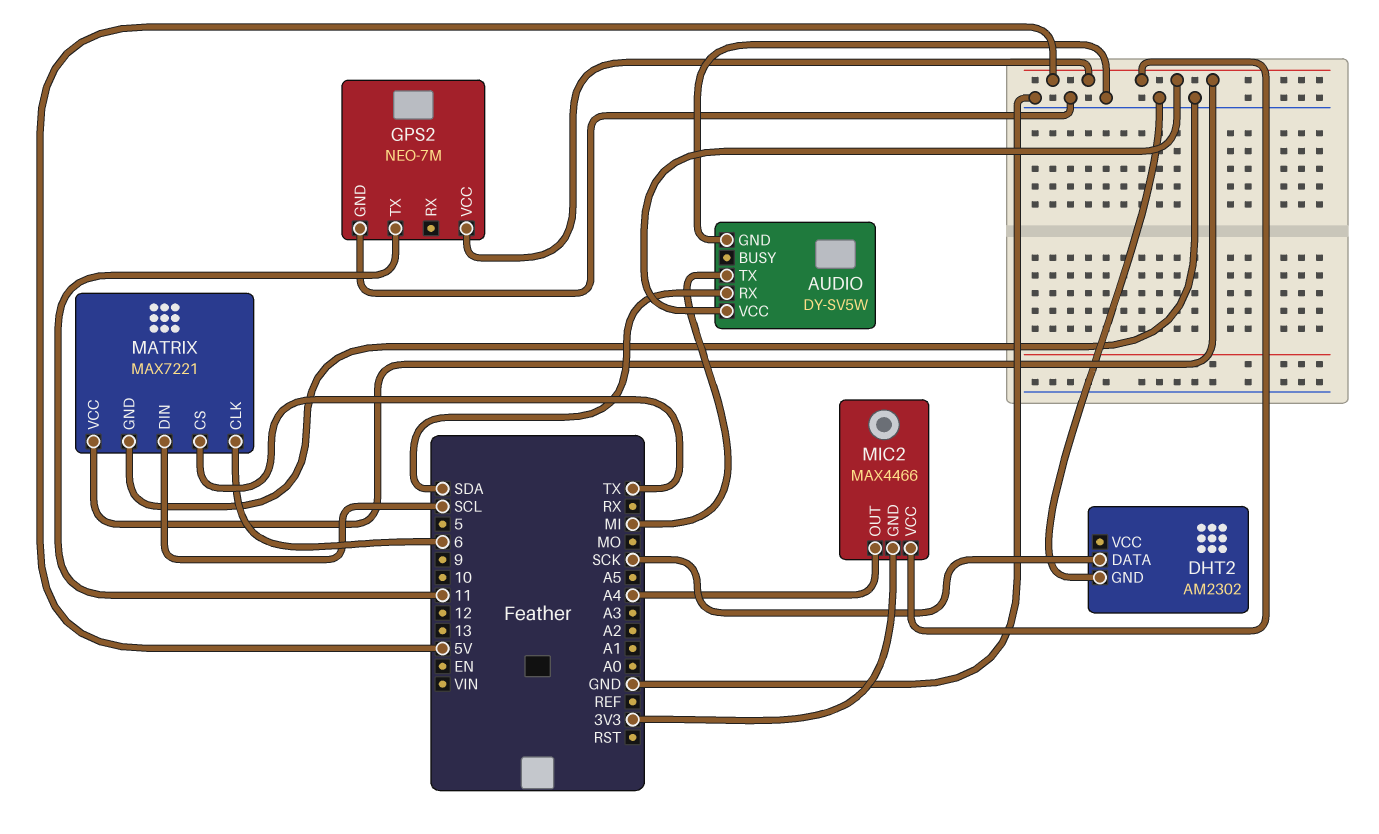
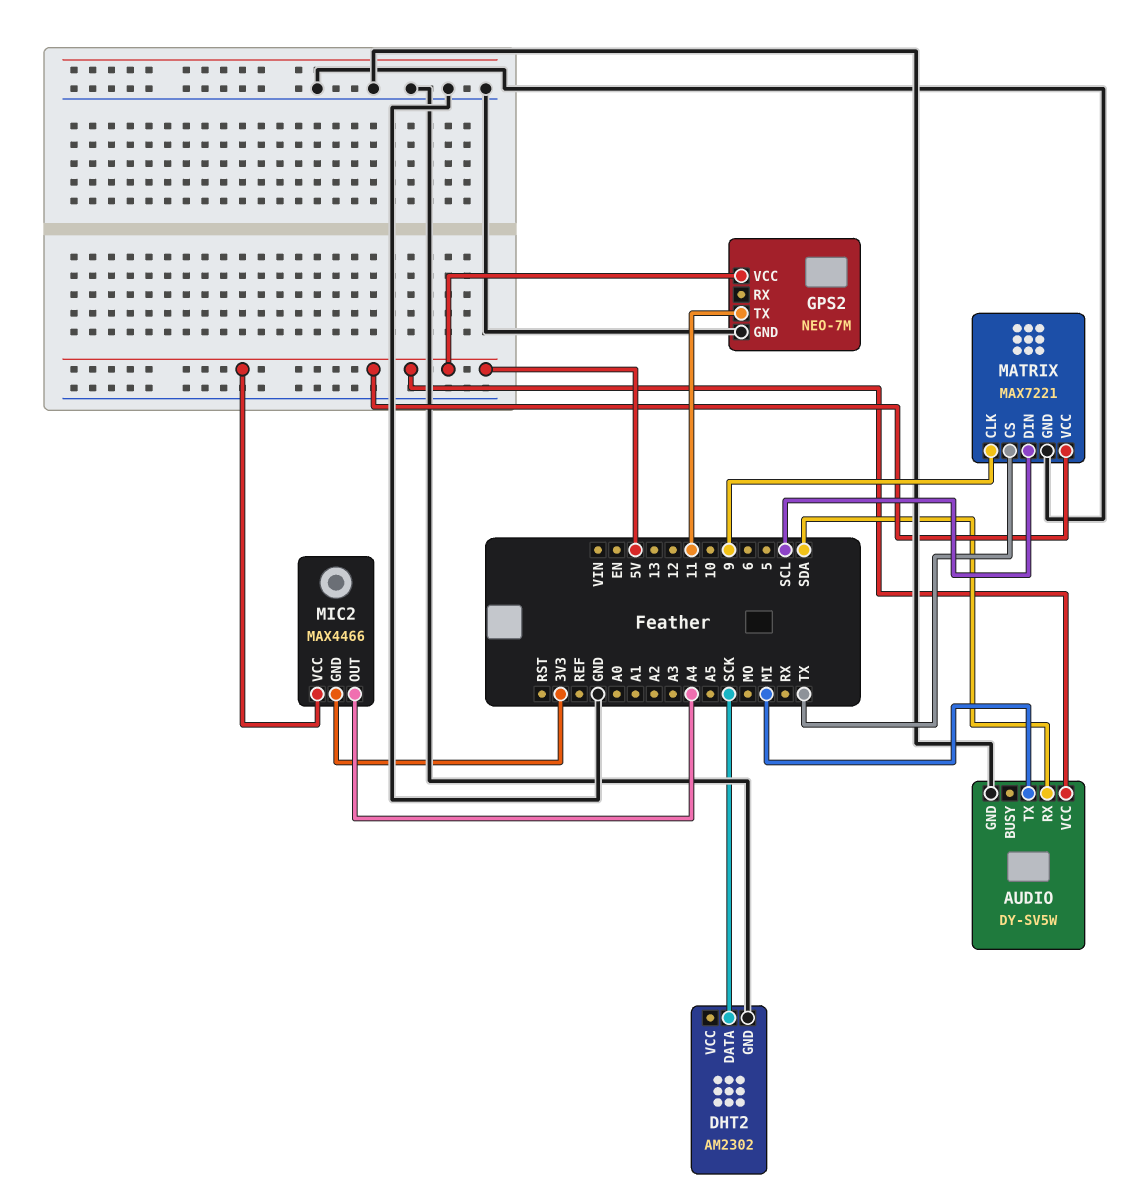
MATRIX pin CLK: 6 -> 9

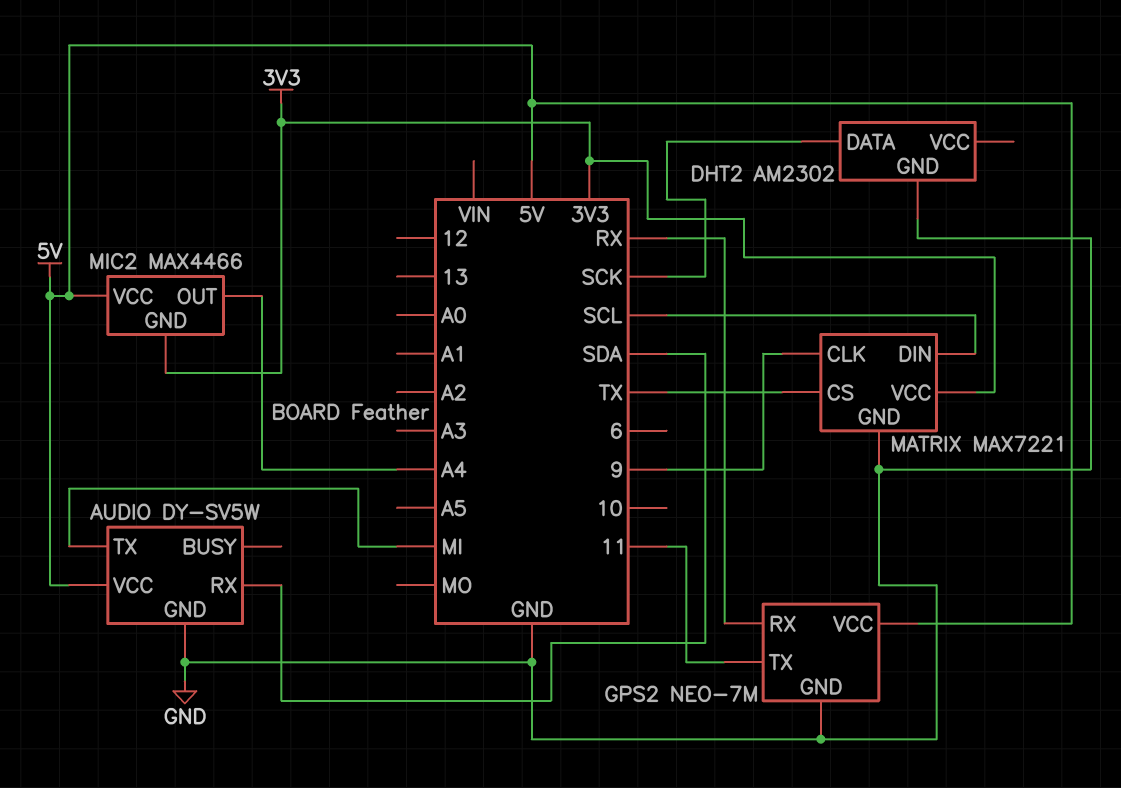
GPS2 pin RX: none -> RX
MATRIX pin VCC: 5V -> 3V3

